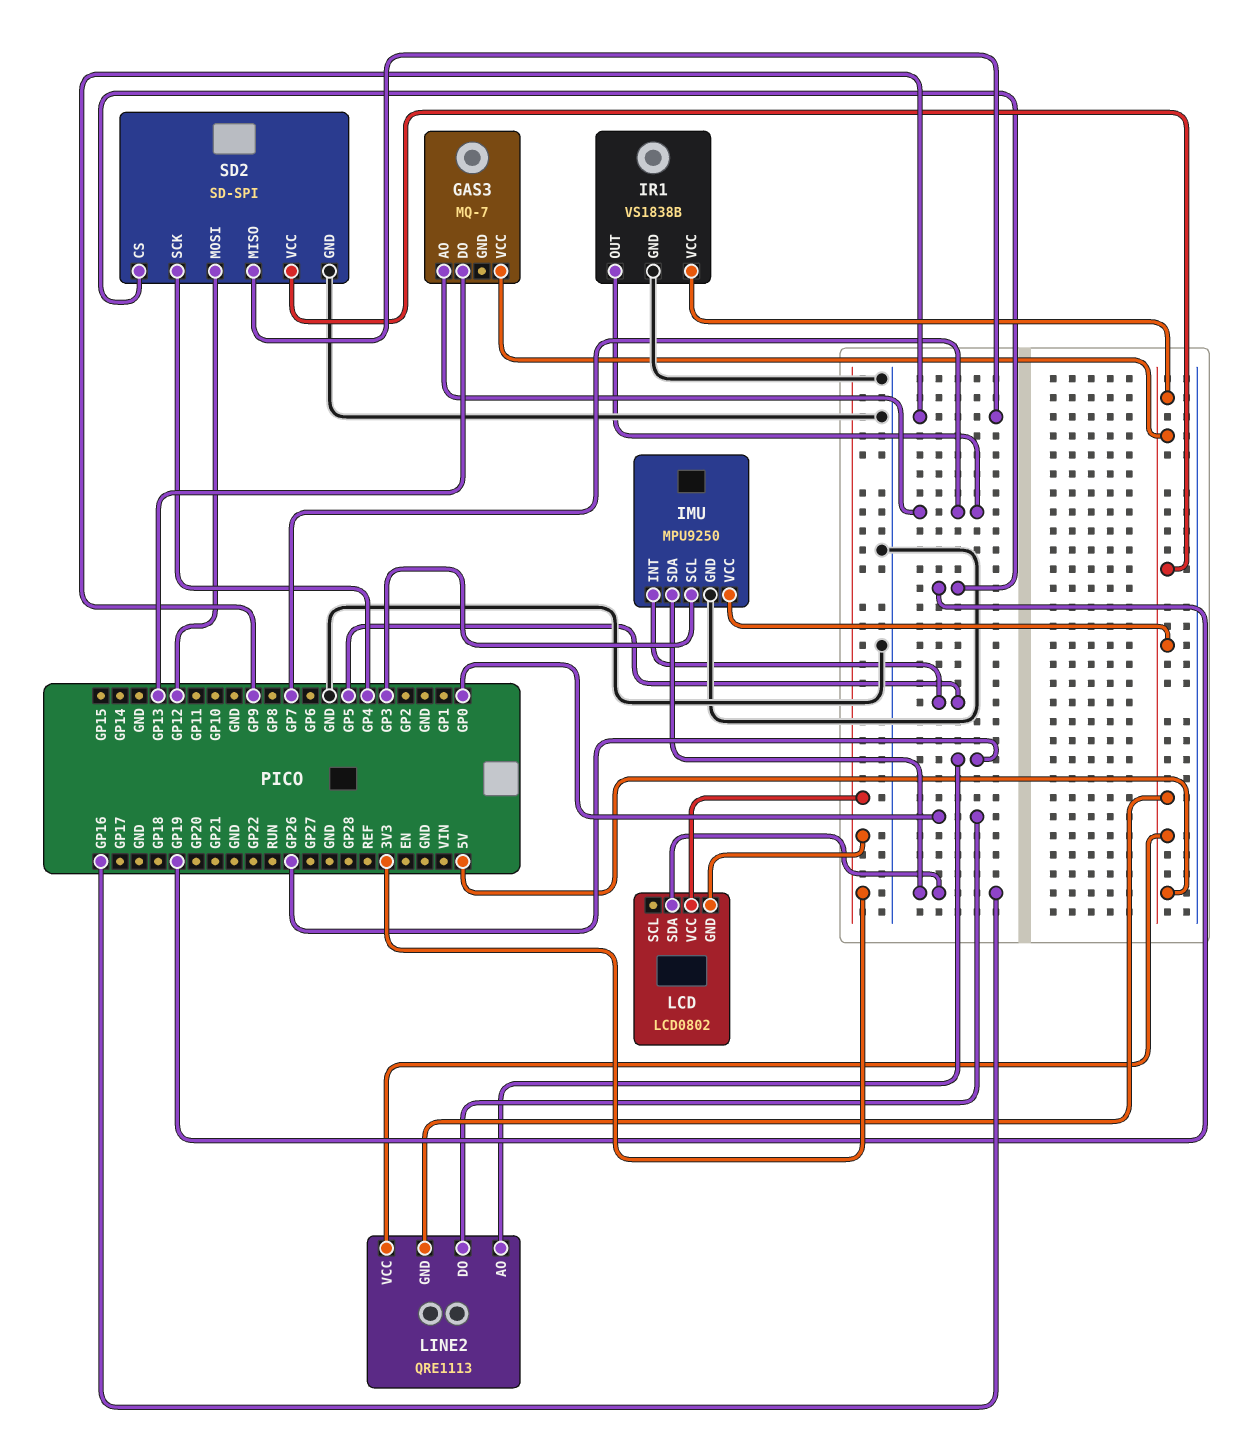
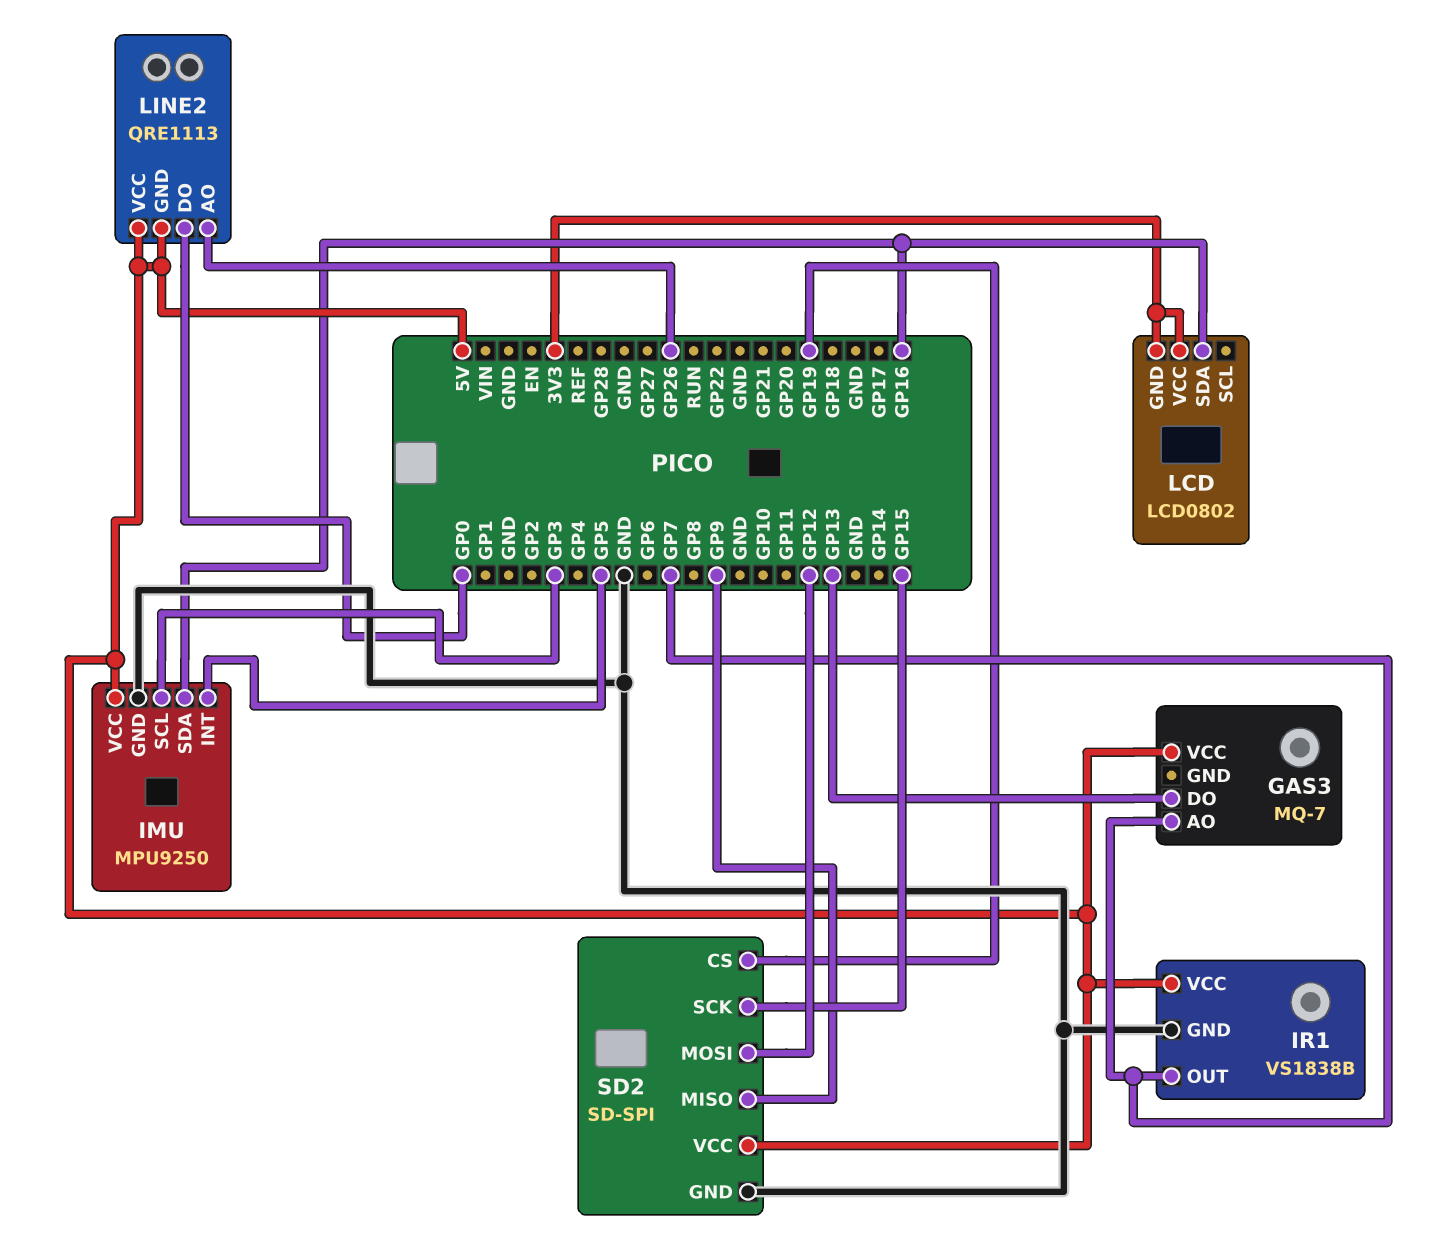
SD2 pin SCK: GP4 -> GP15

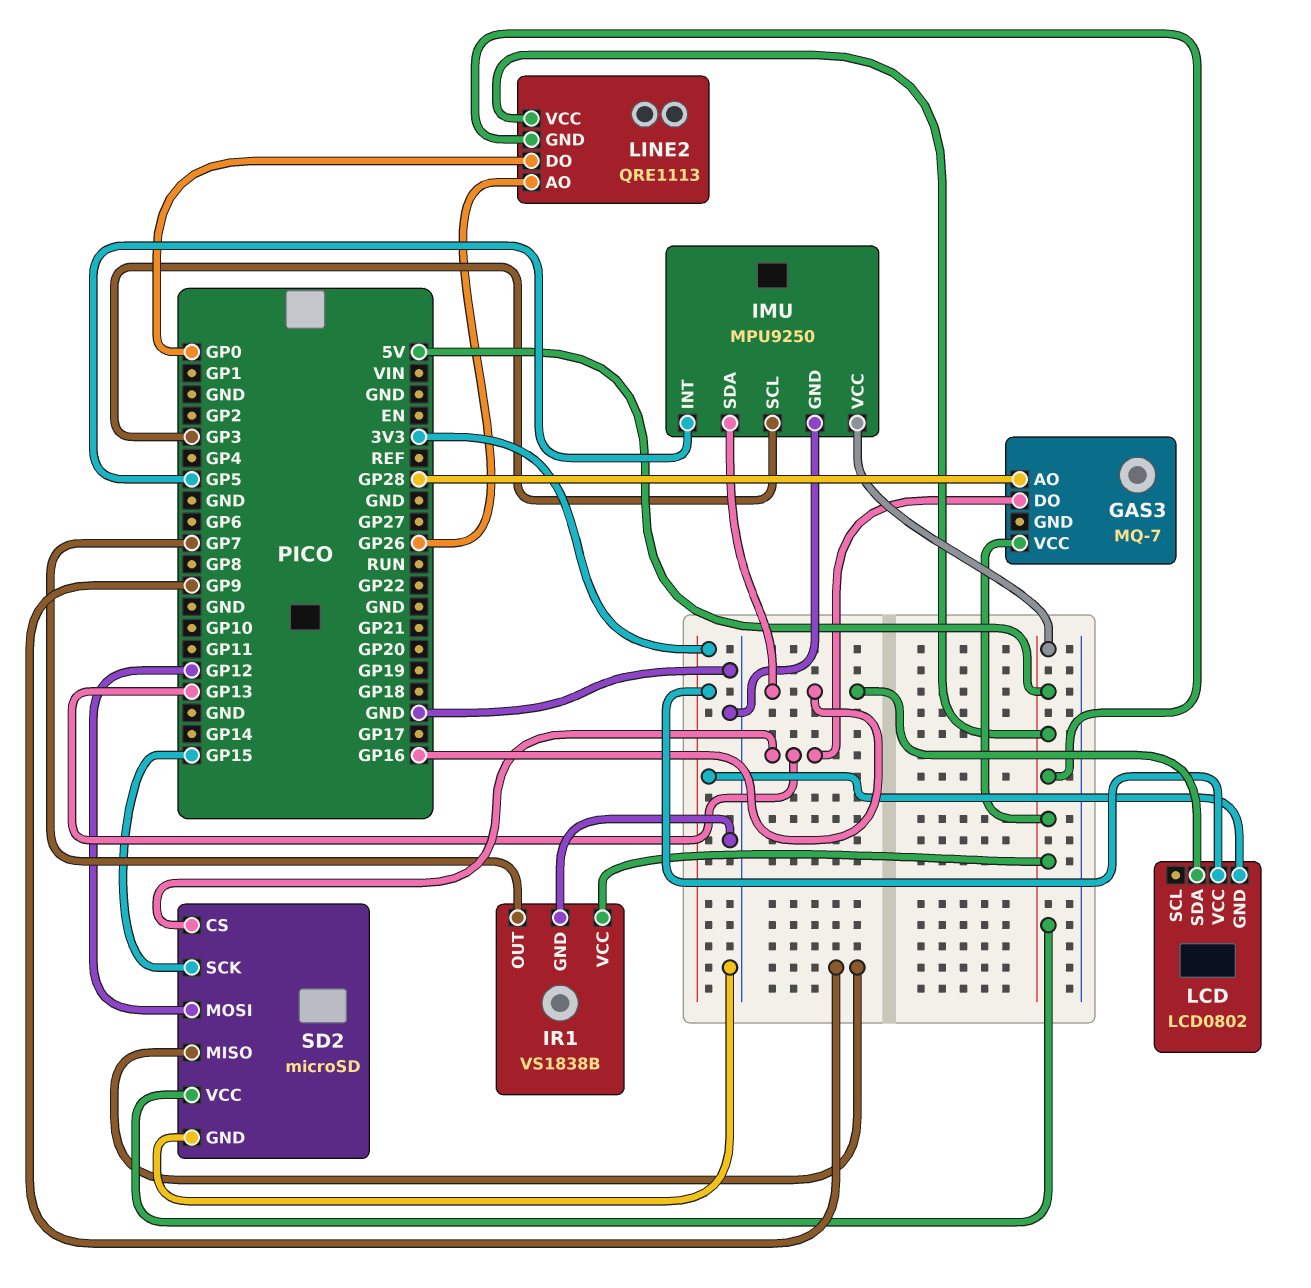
GAS3 pin AO: GP7 -> GP28
SD2: SD-SPI -> microSD
SD2 pin CS: GP19 -> GP13

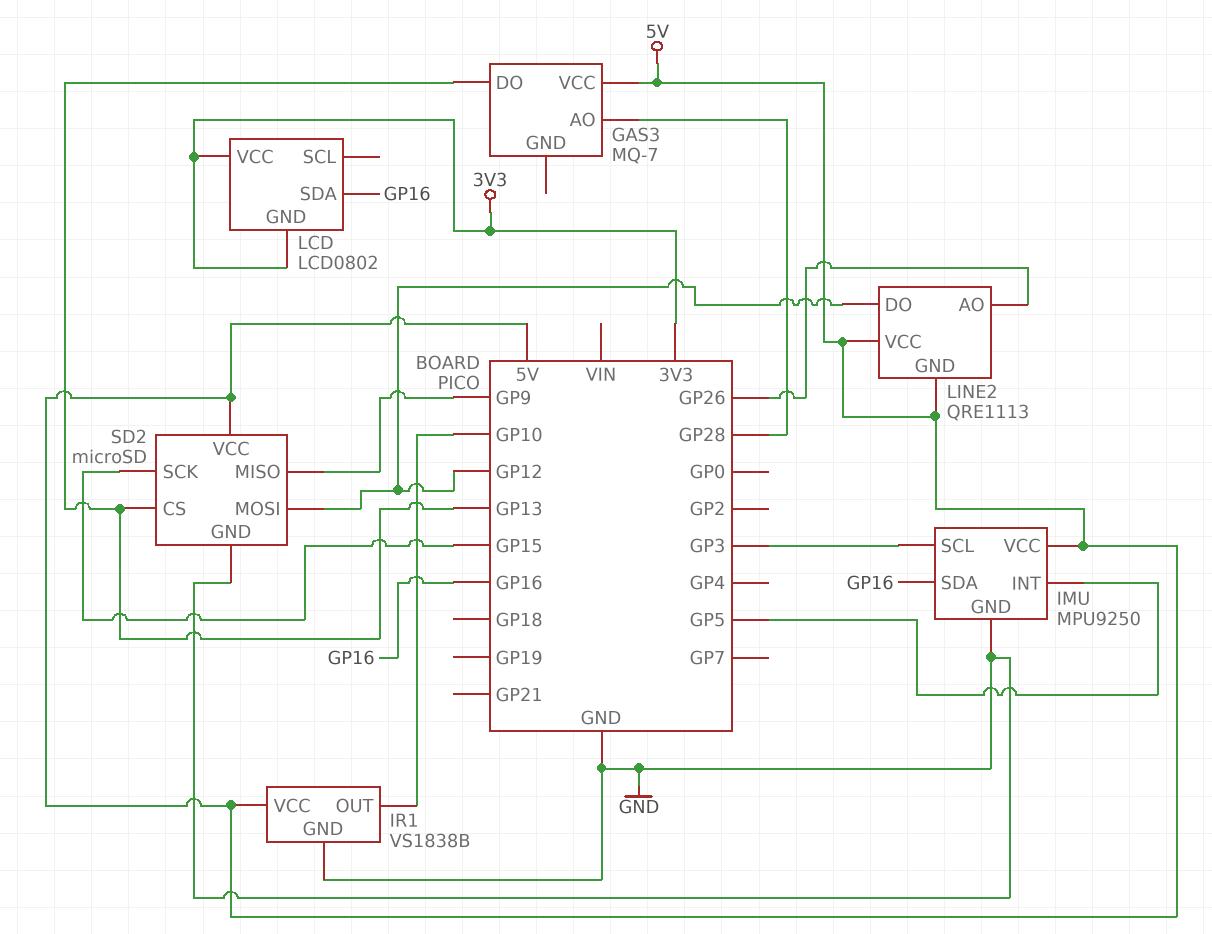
IR1 pin OUT: GP7 -> GP10
LINE2 pin DO: GP0 -> GP12

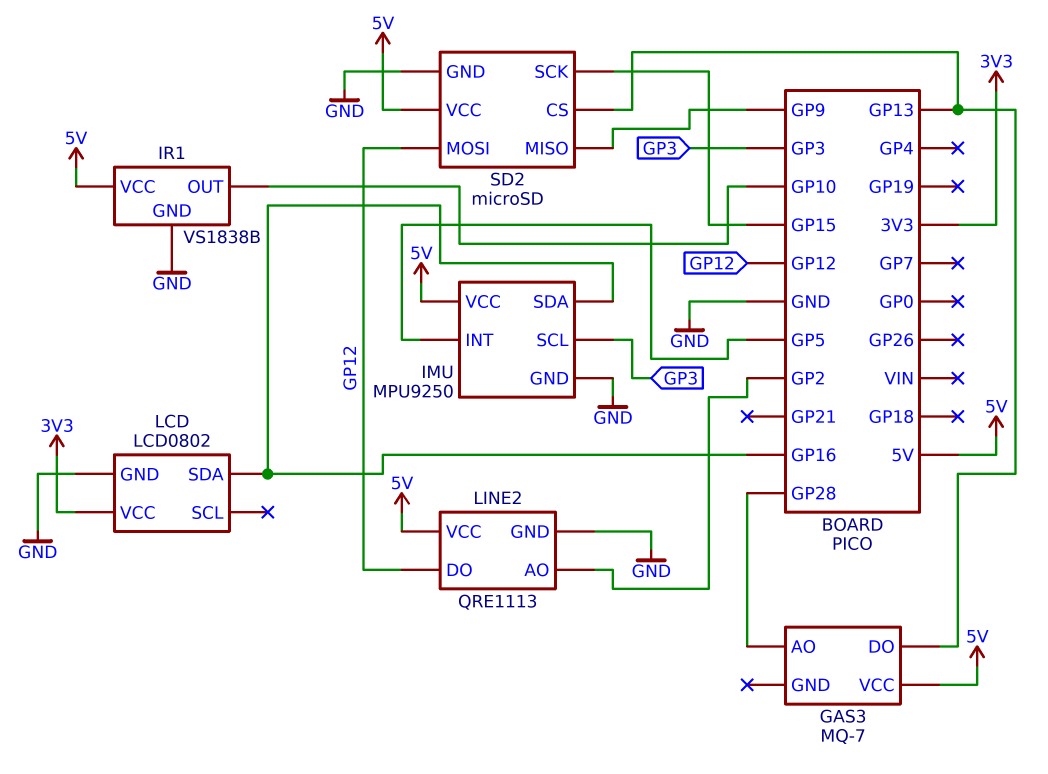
LCD pin GND: 3V3 -> GND
LINE2 pin AO: GP26 -> GP2
LINE2 pin GND: 5V -> GND

